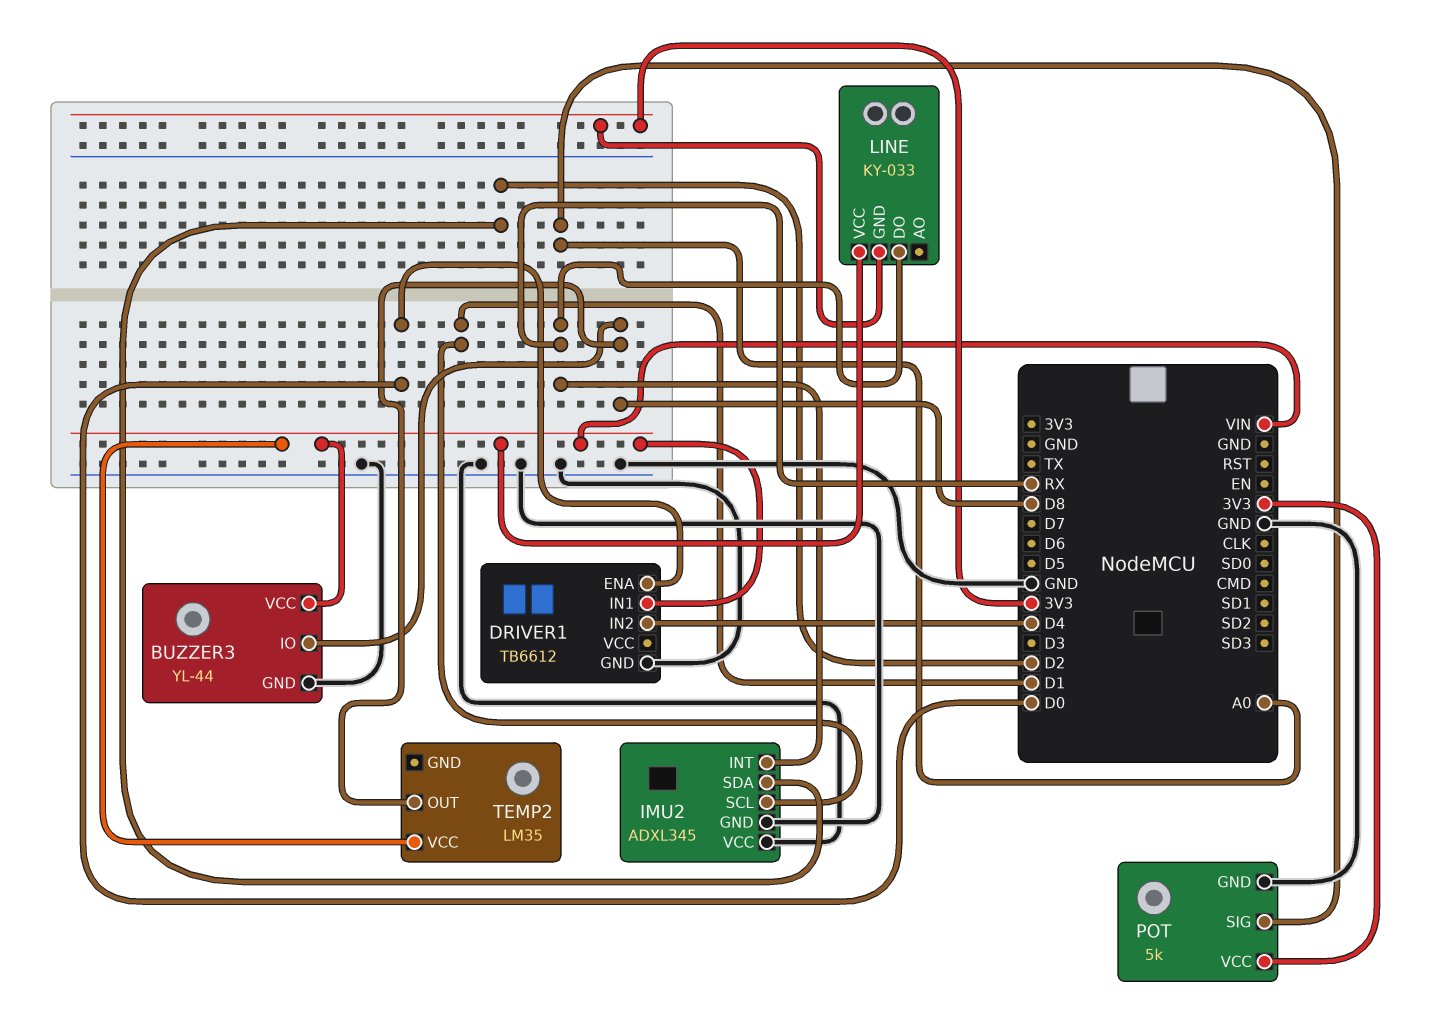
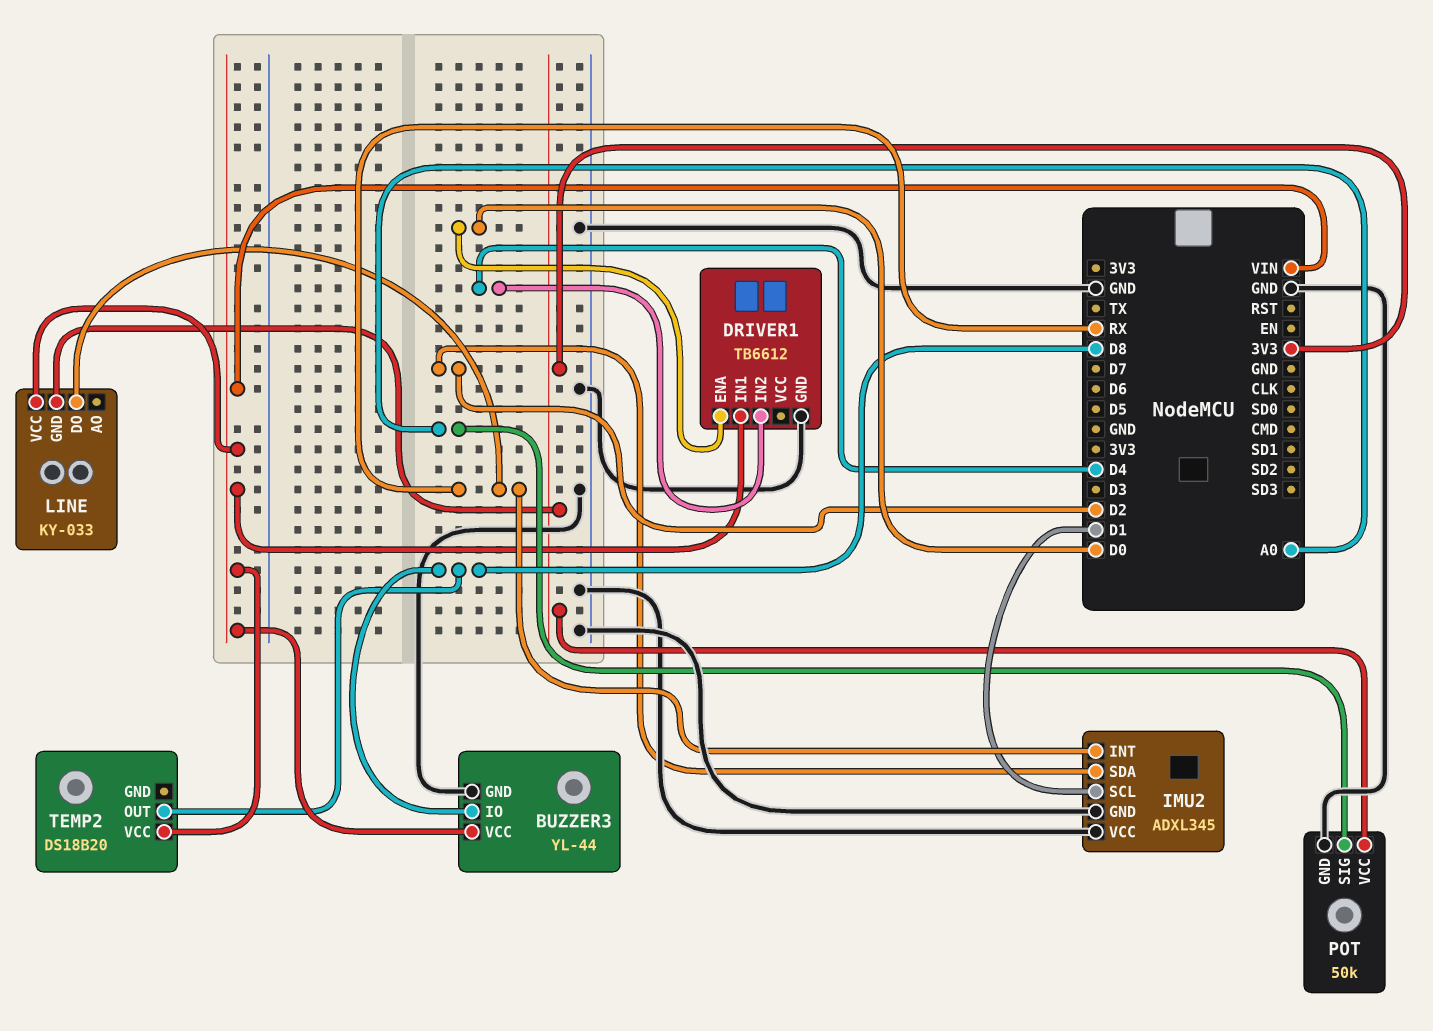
POT: 5k -> 50k
TEMP2: LM35 -> DS18B20

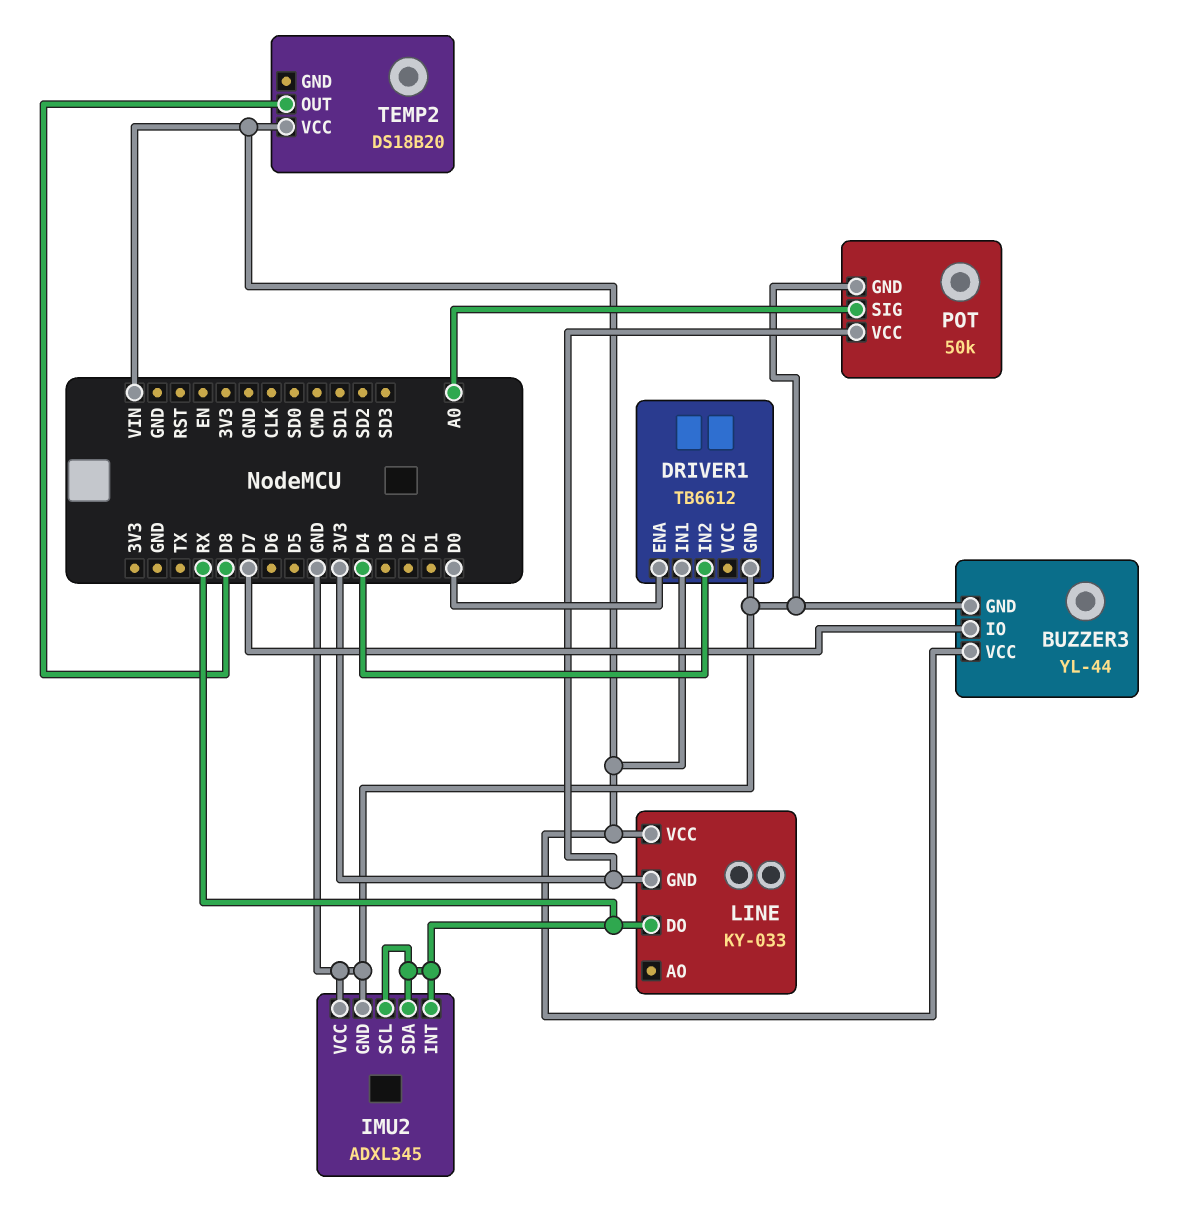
BUZZER3 pin IO: D8 -> D7
IMU2 pin SCL: D1 -> RX
IMU2 pin SDA: D2 -> RX

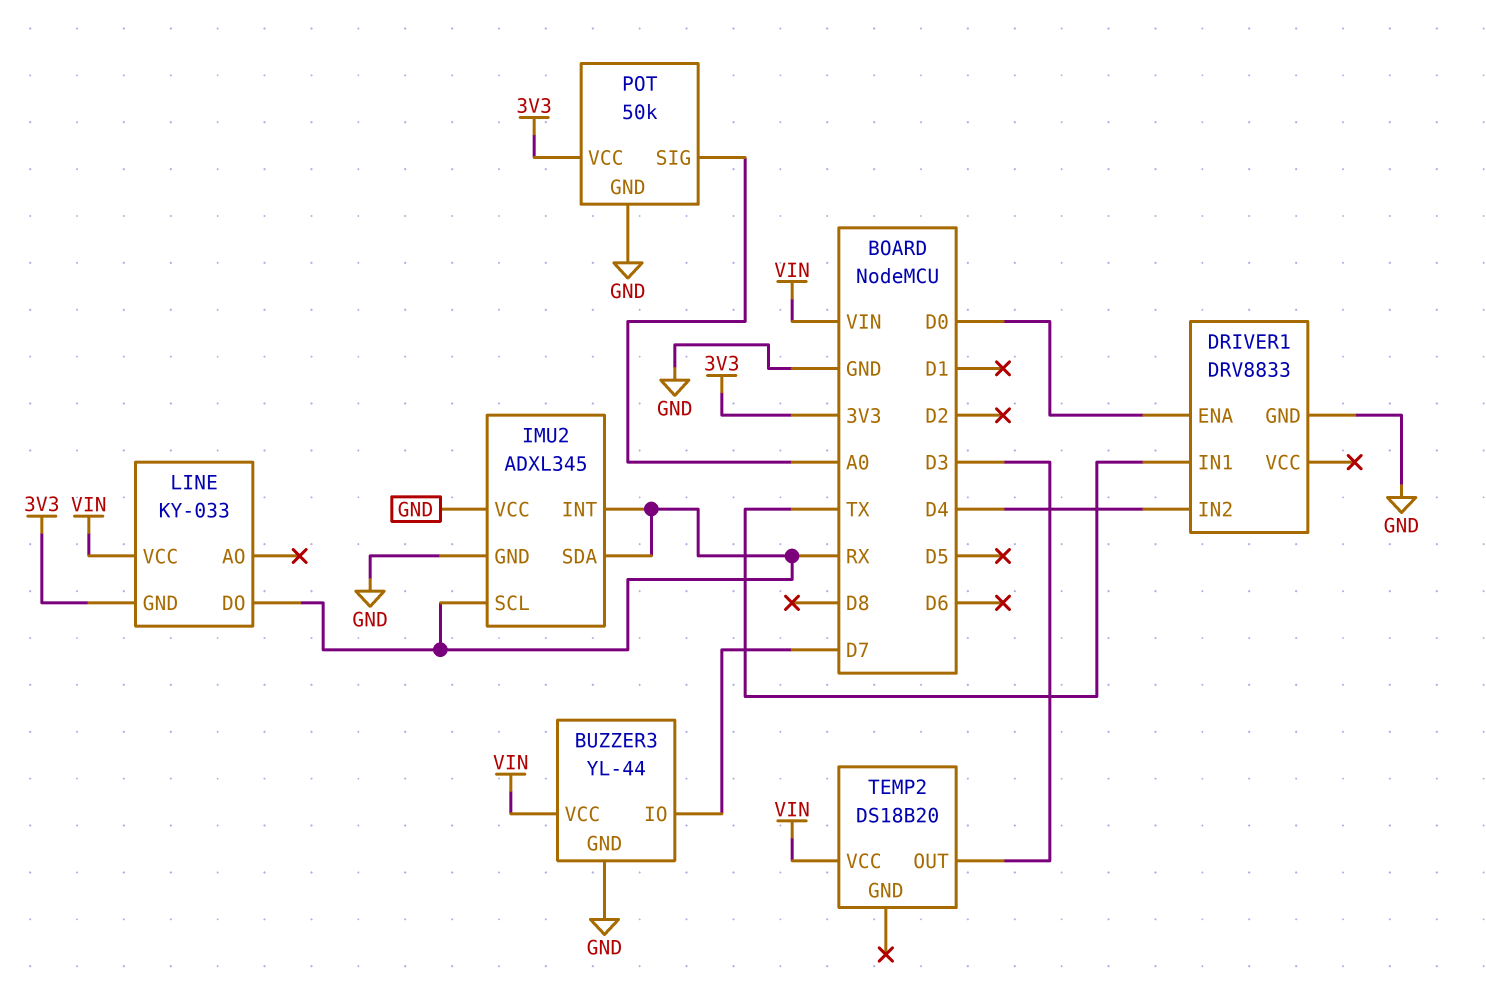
DRIVER1: TB6612 -> DRV8833
DRIVER1 pin IN1: VIN -> TX
TEMP2 pin OUT: D8 -> D3

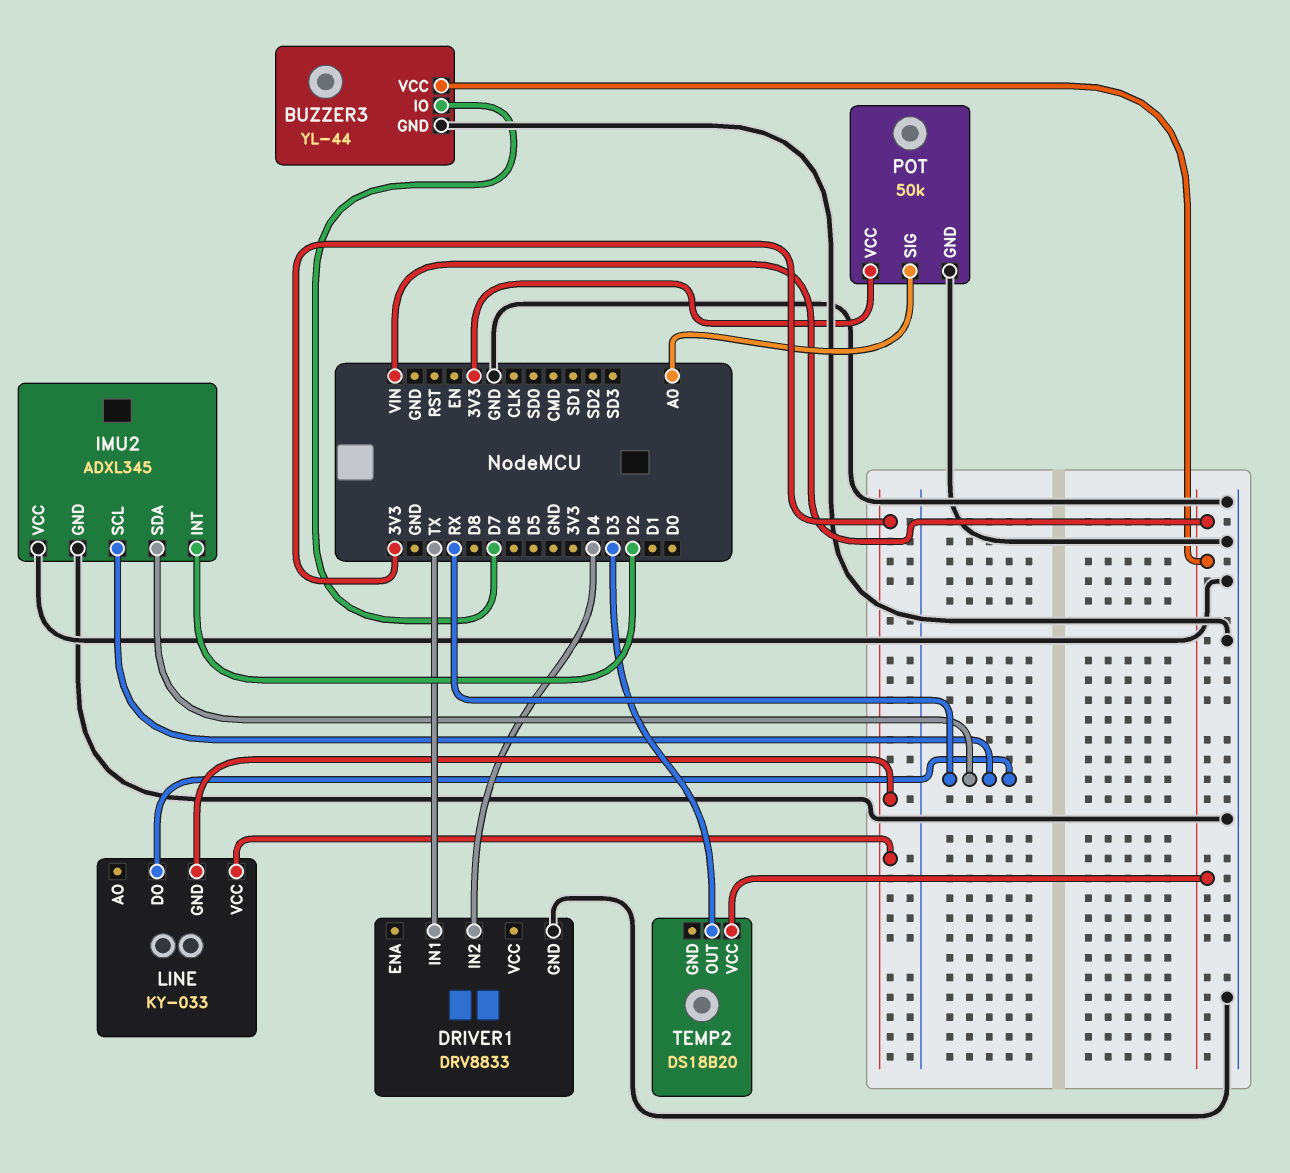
DRIVER1 pin ENA: D0 -> none
IMU2 pin INT: RX -> D2
LINE pin VCC: VIN -> 3V3

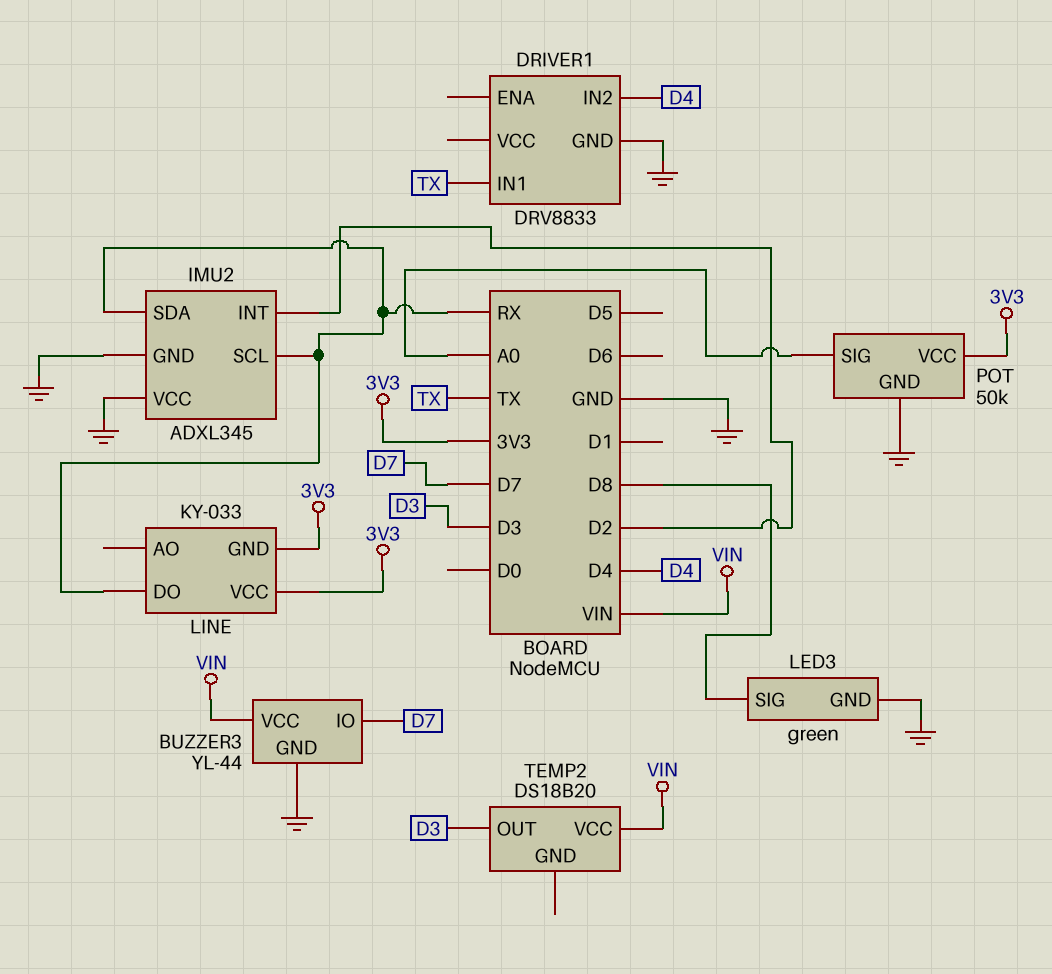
LED3: none -> green
LED3 pin GND: none -> GND
LED3 pin SIG: none -> D8

